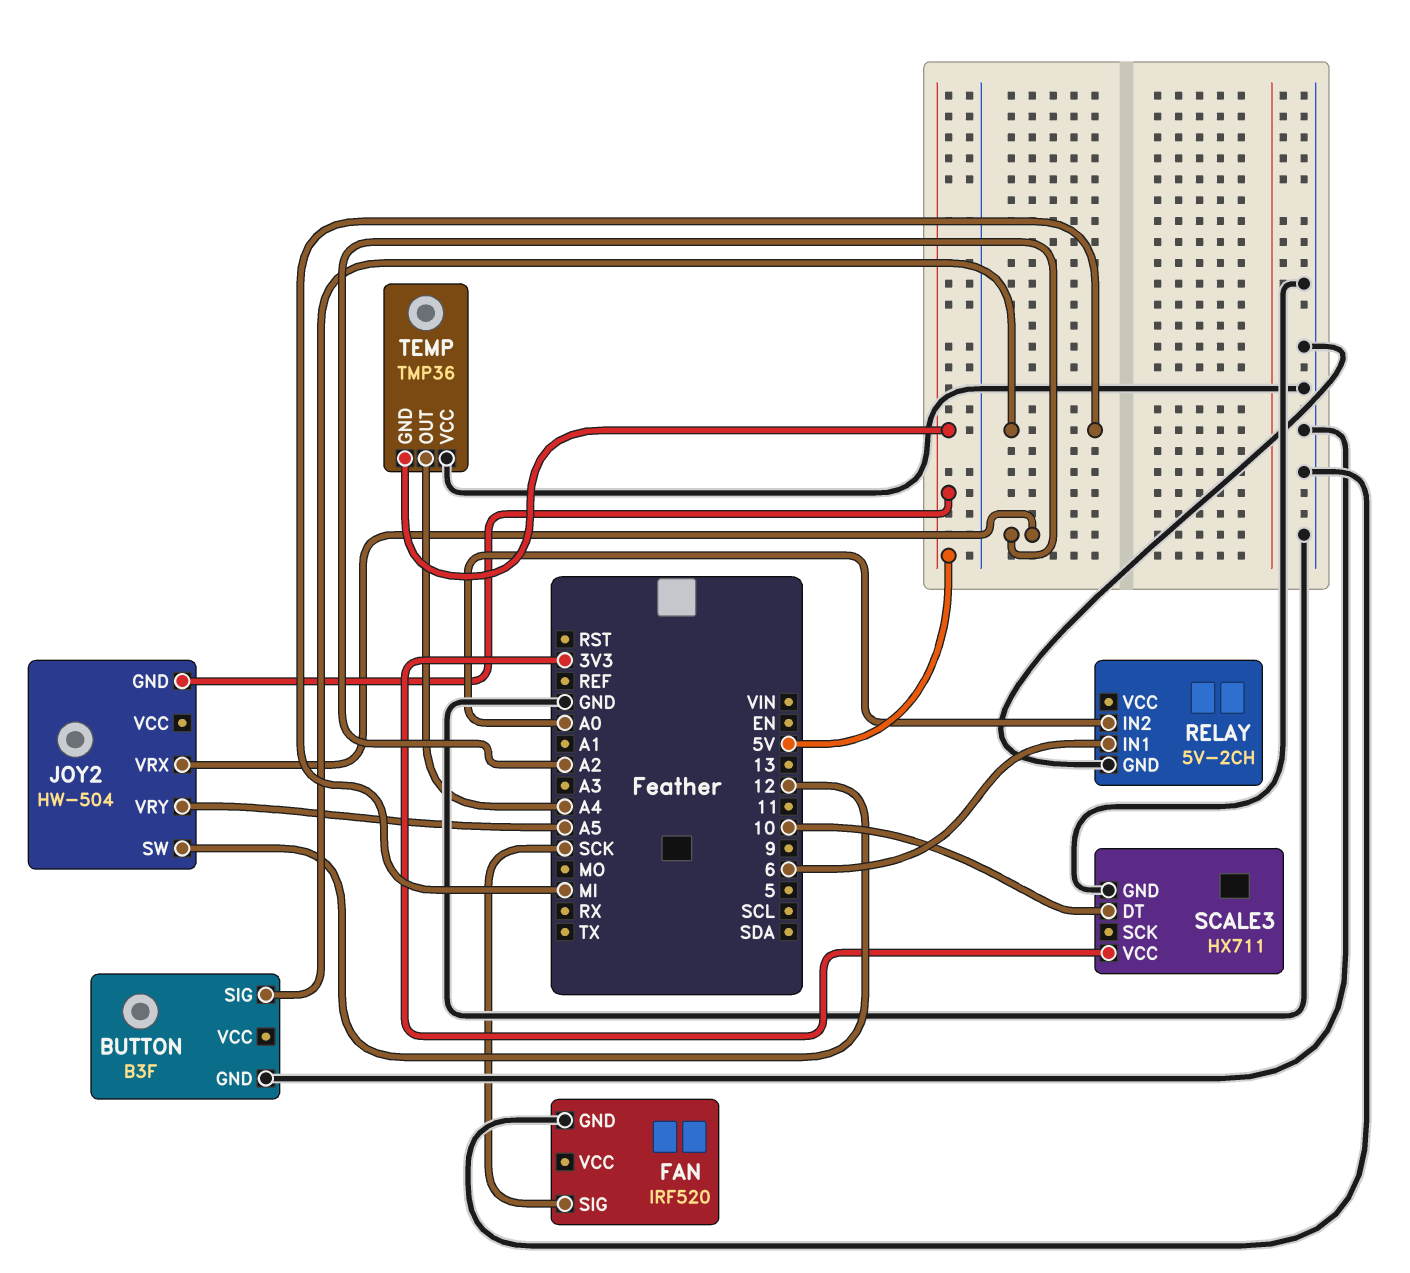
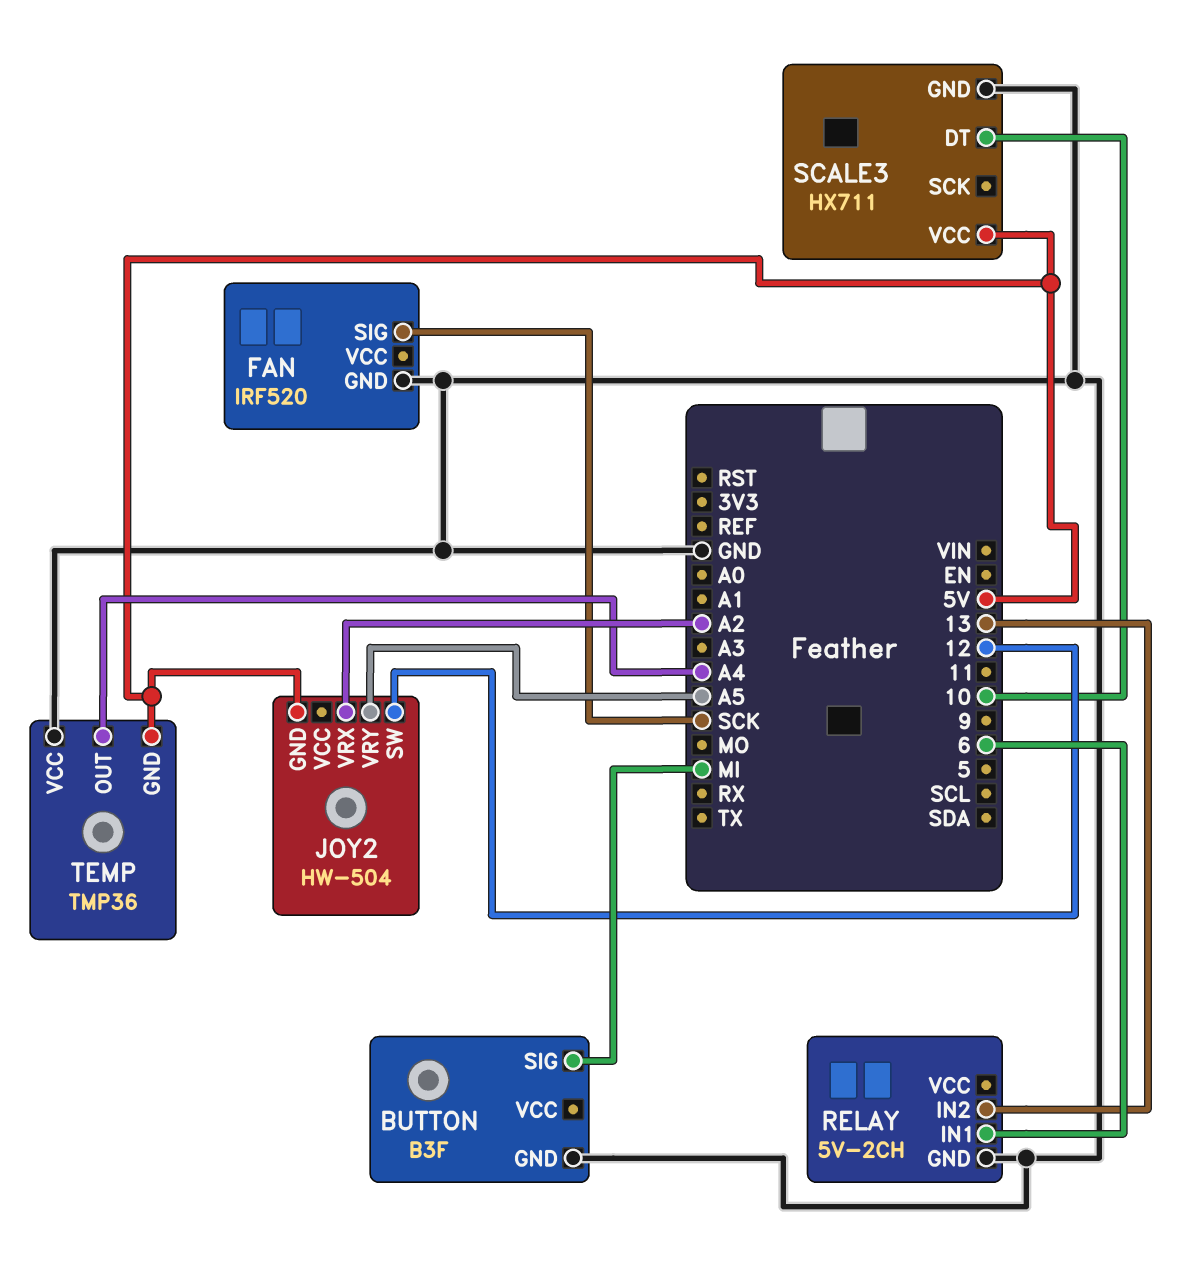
RELAY pin IN2: A0 -> 13
SCALE3 pin VCC: 3V3 -> 5V

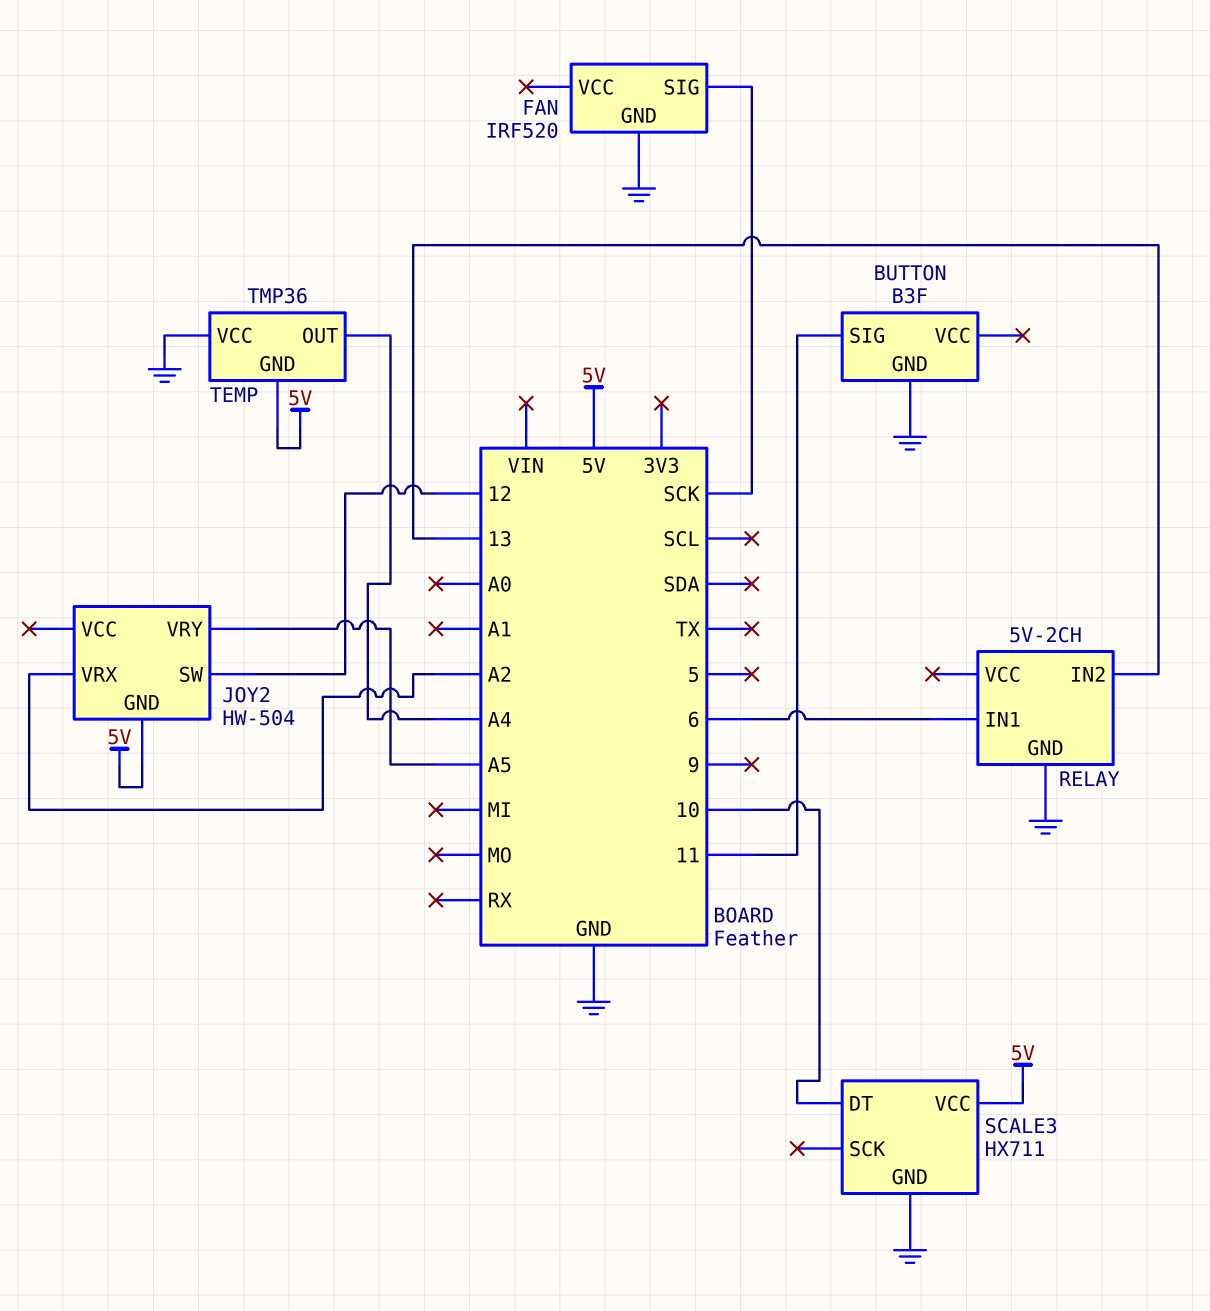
BUTTON pin SIG: MI -> 11

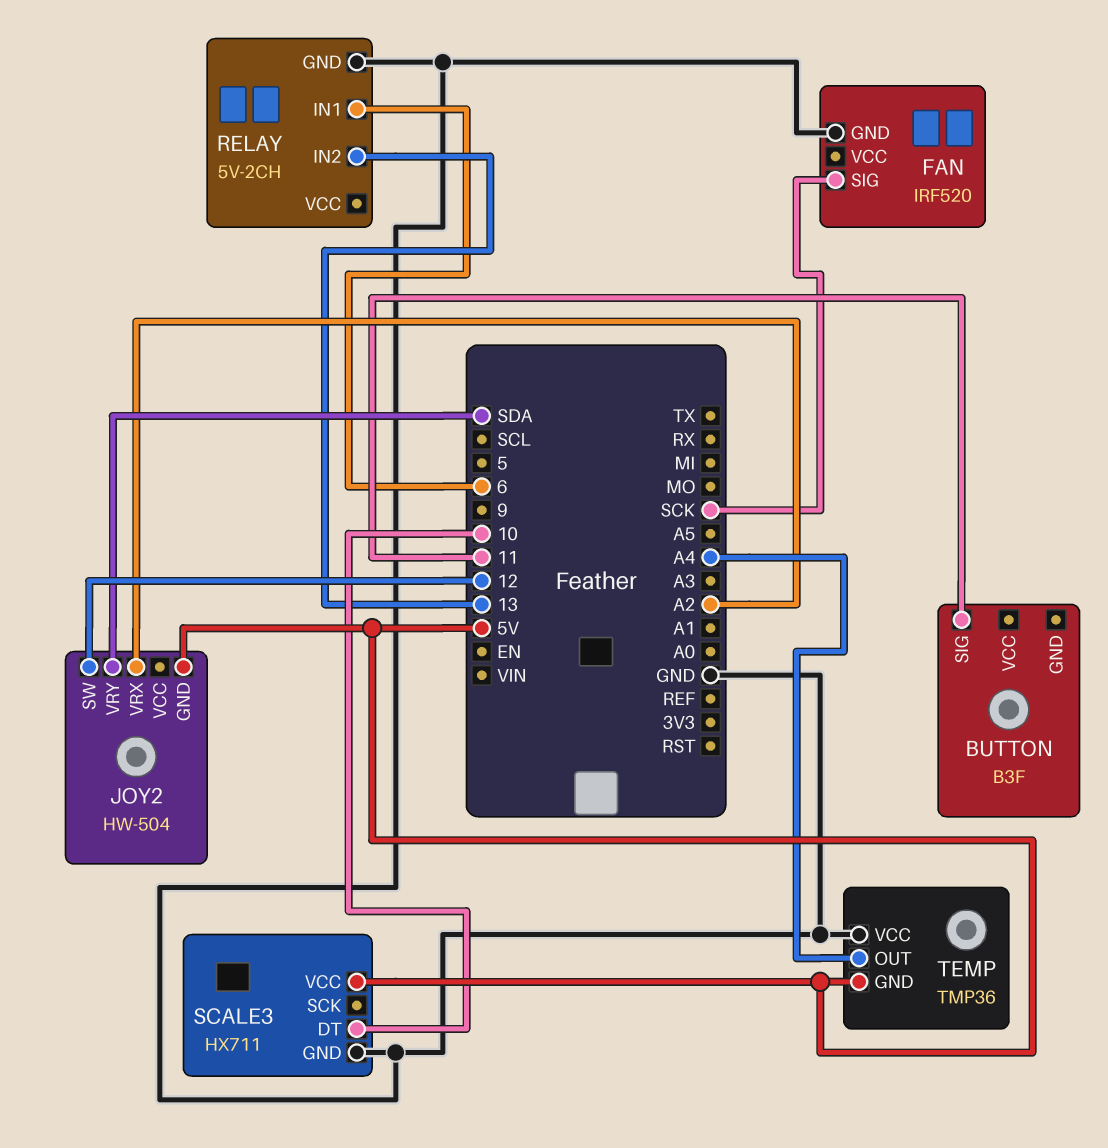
BUTTON pin GND: GND -> none
JOY2 pin VRY: A5 -> SDA

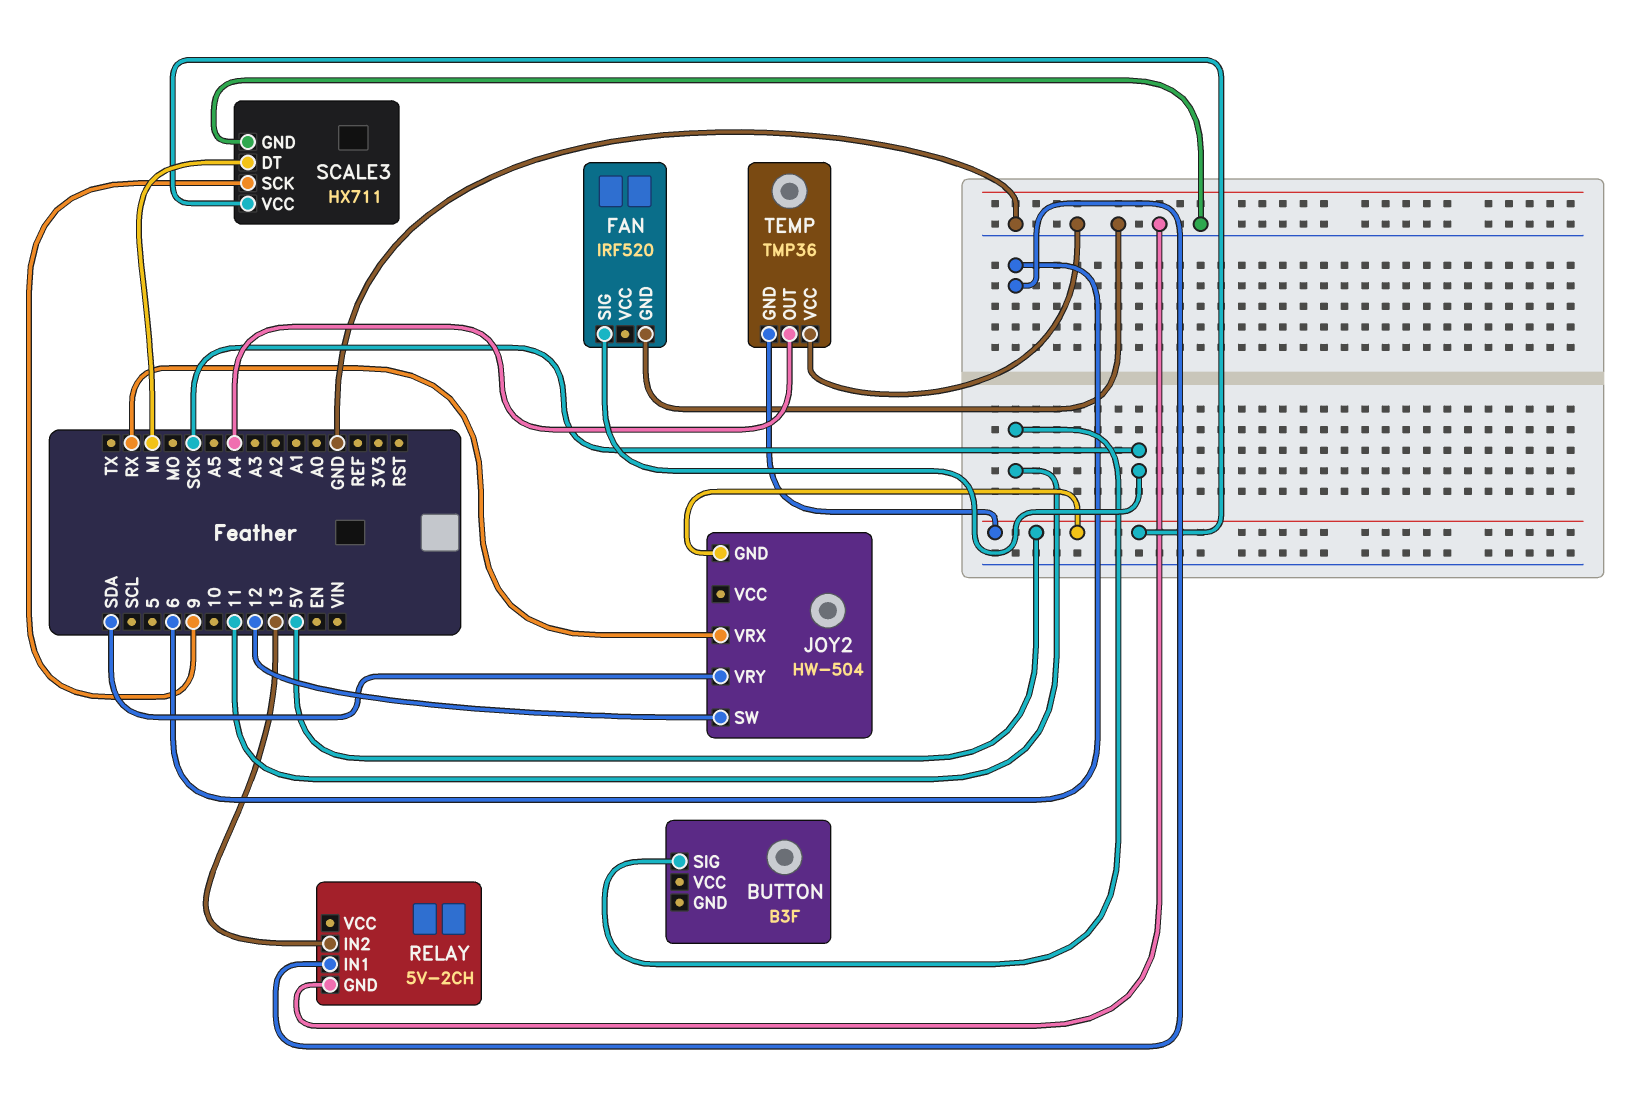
JOY2 pin VRX: A2 -> RX
SCALE3 pin DT: 10 -> MI
SCALE3 pin SCK: none -> 9

